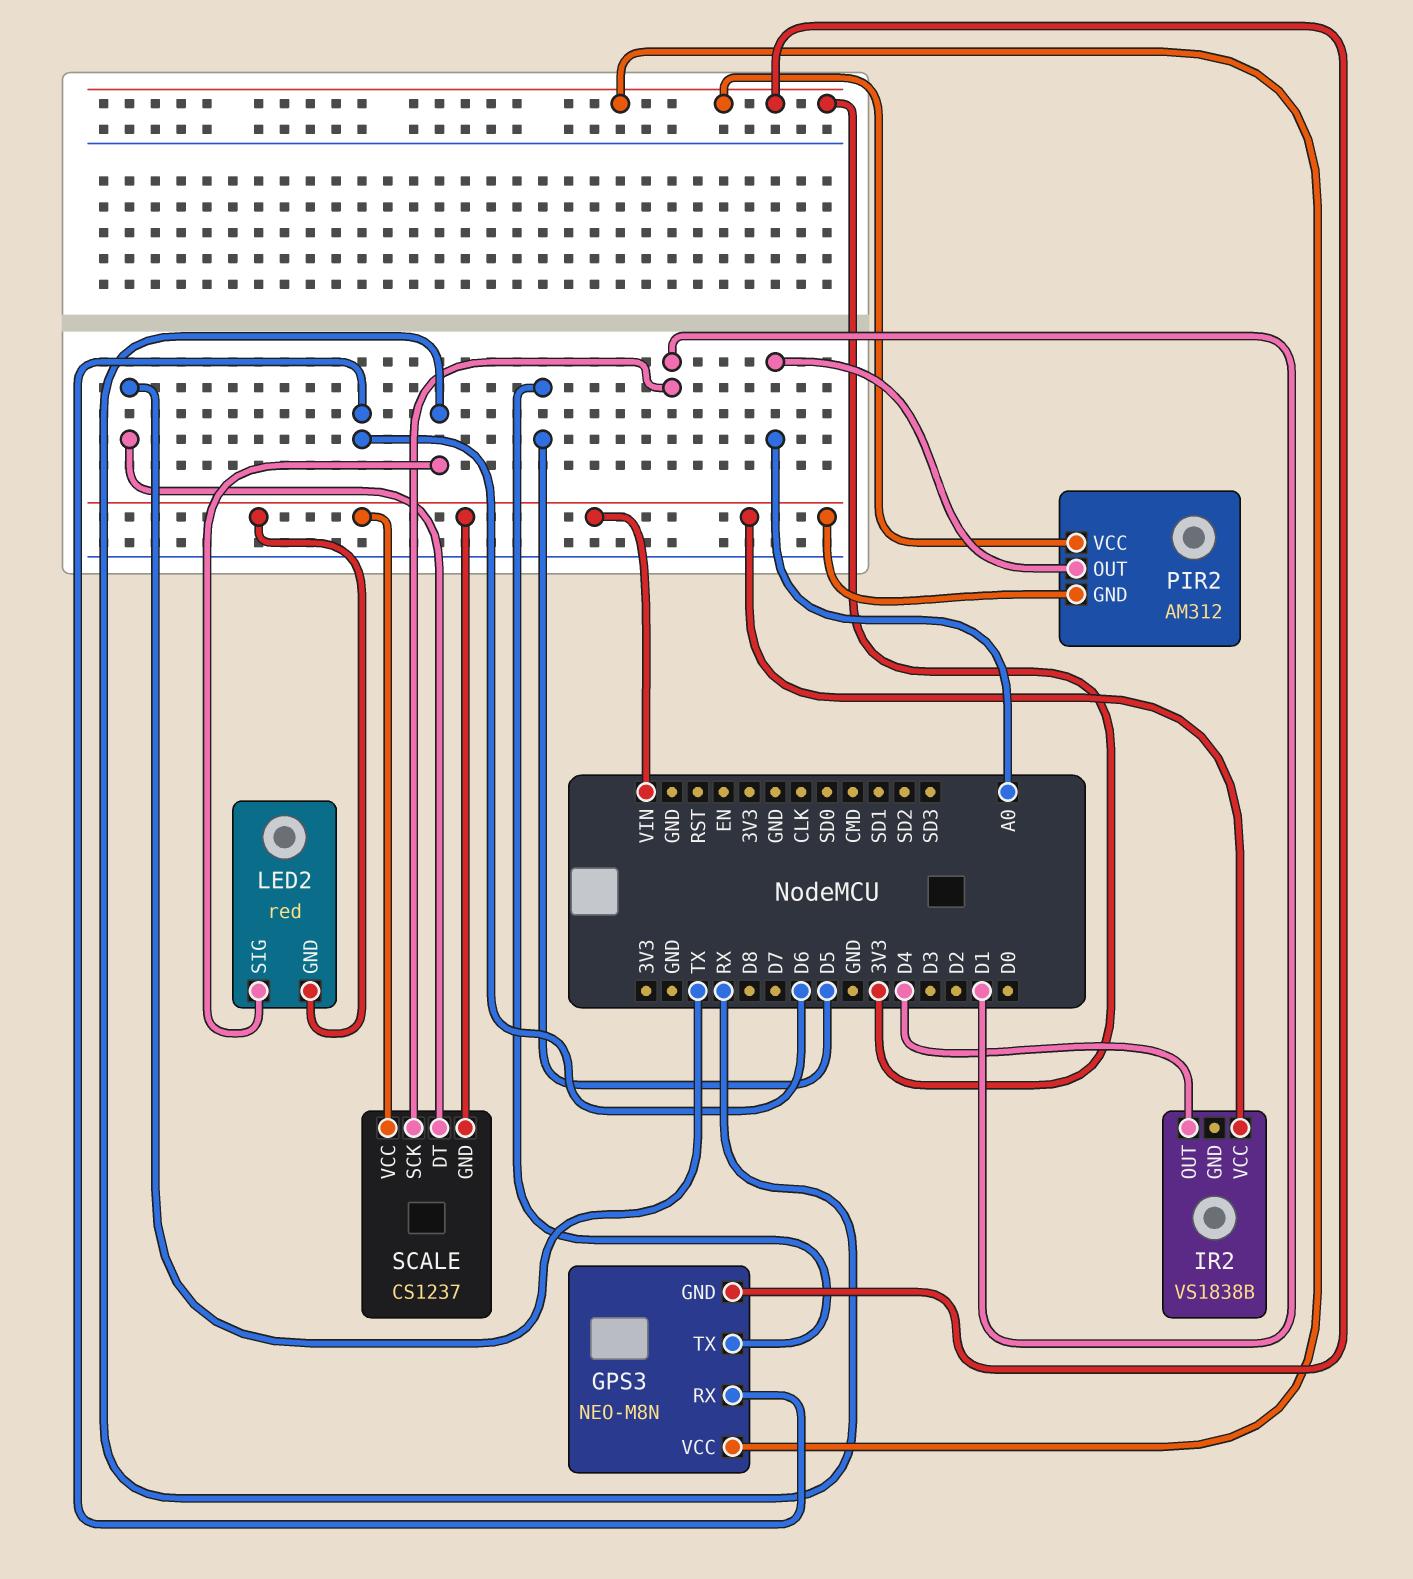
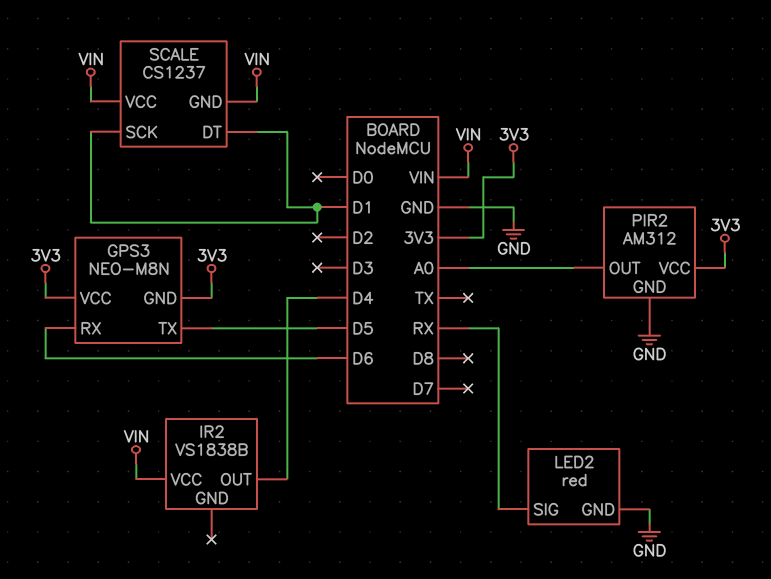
LED2 pin GND: VIN -> GND
PIR2 pin GND: VIN -> GND
SCALE pin DT: TX -> D1

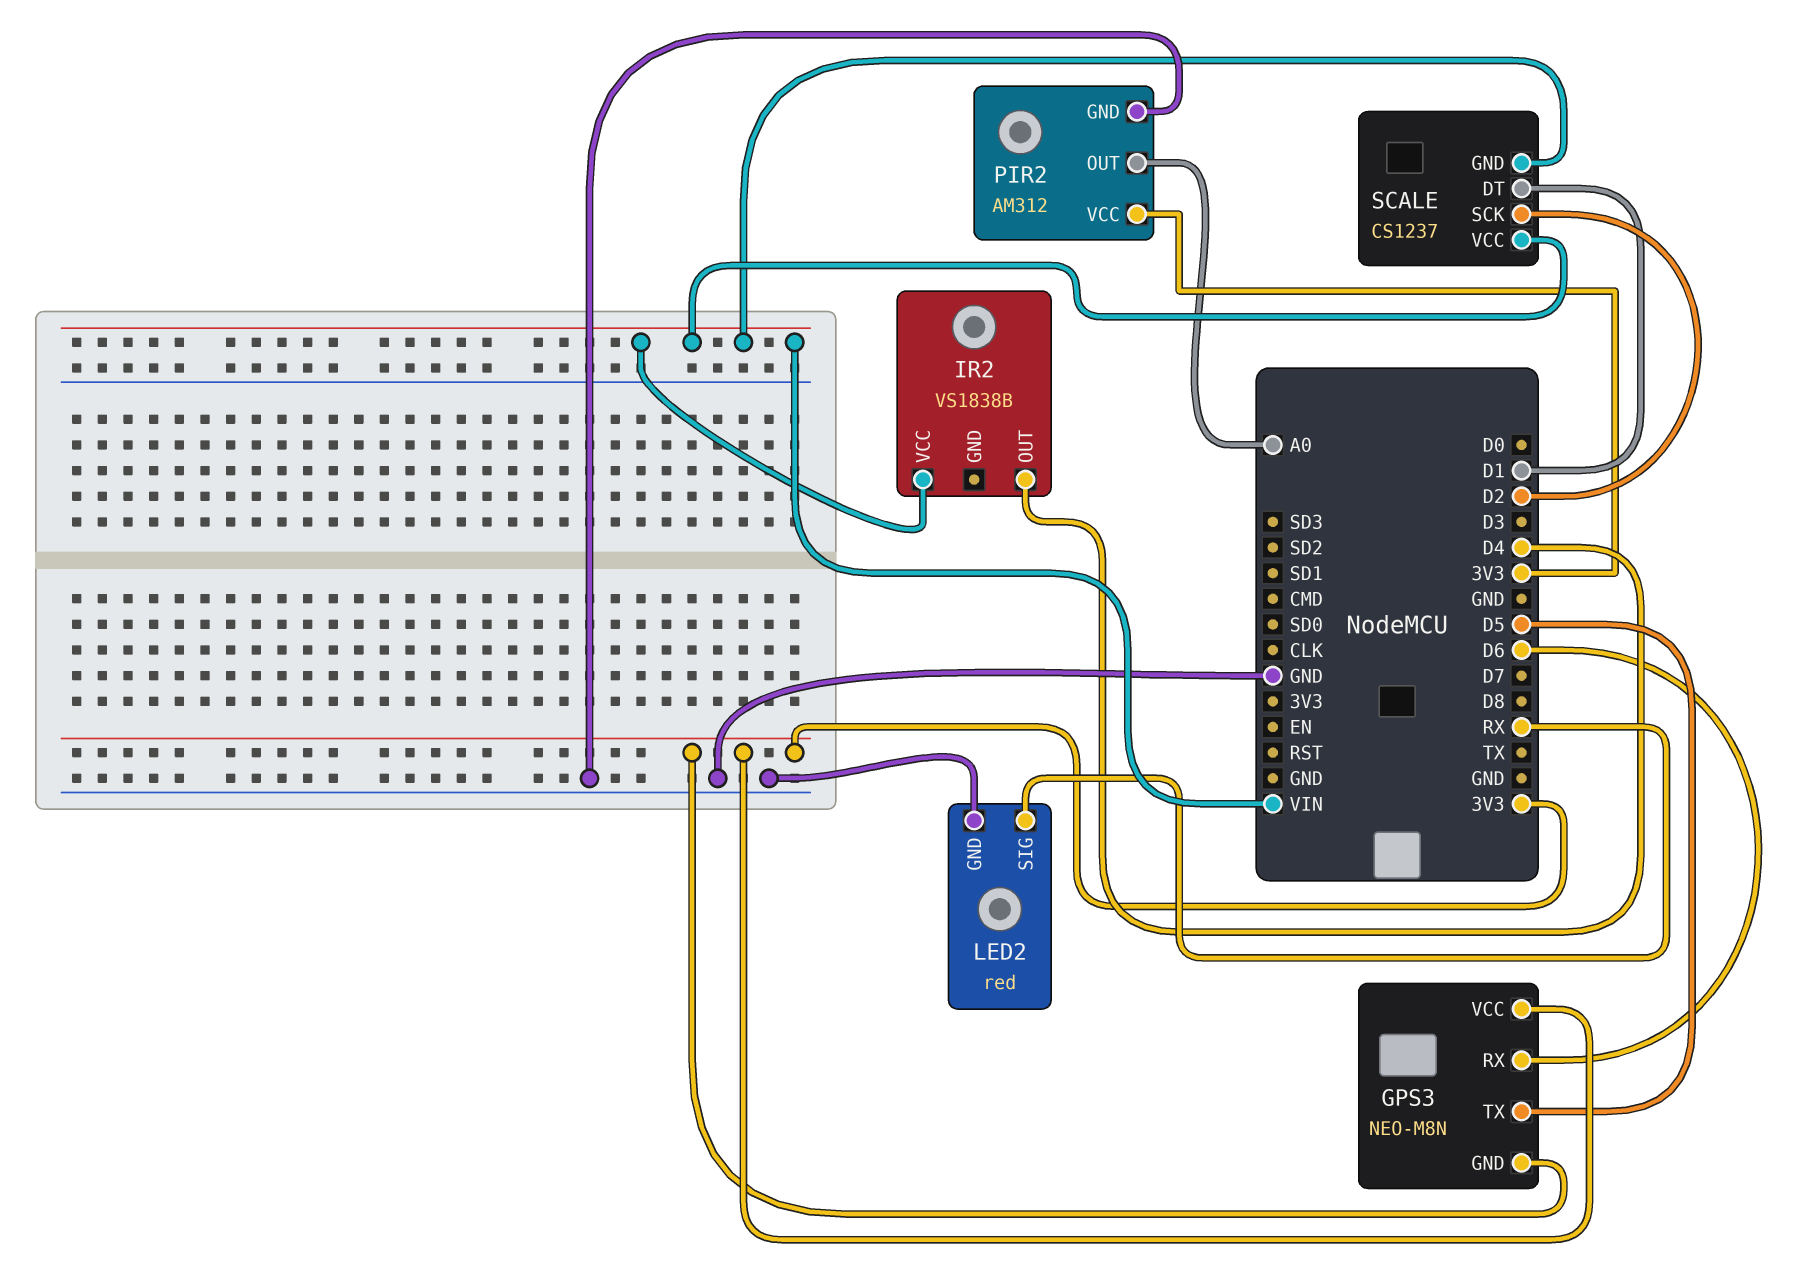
SCALE pin SCK: D1 -> D2

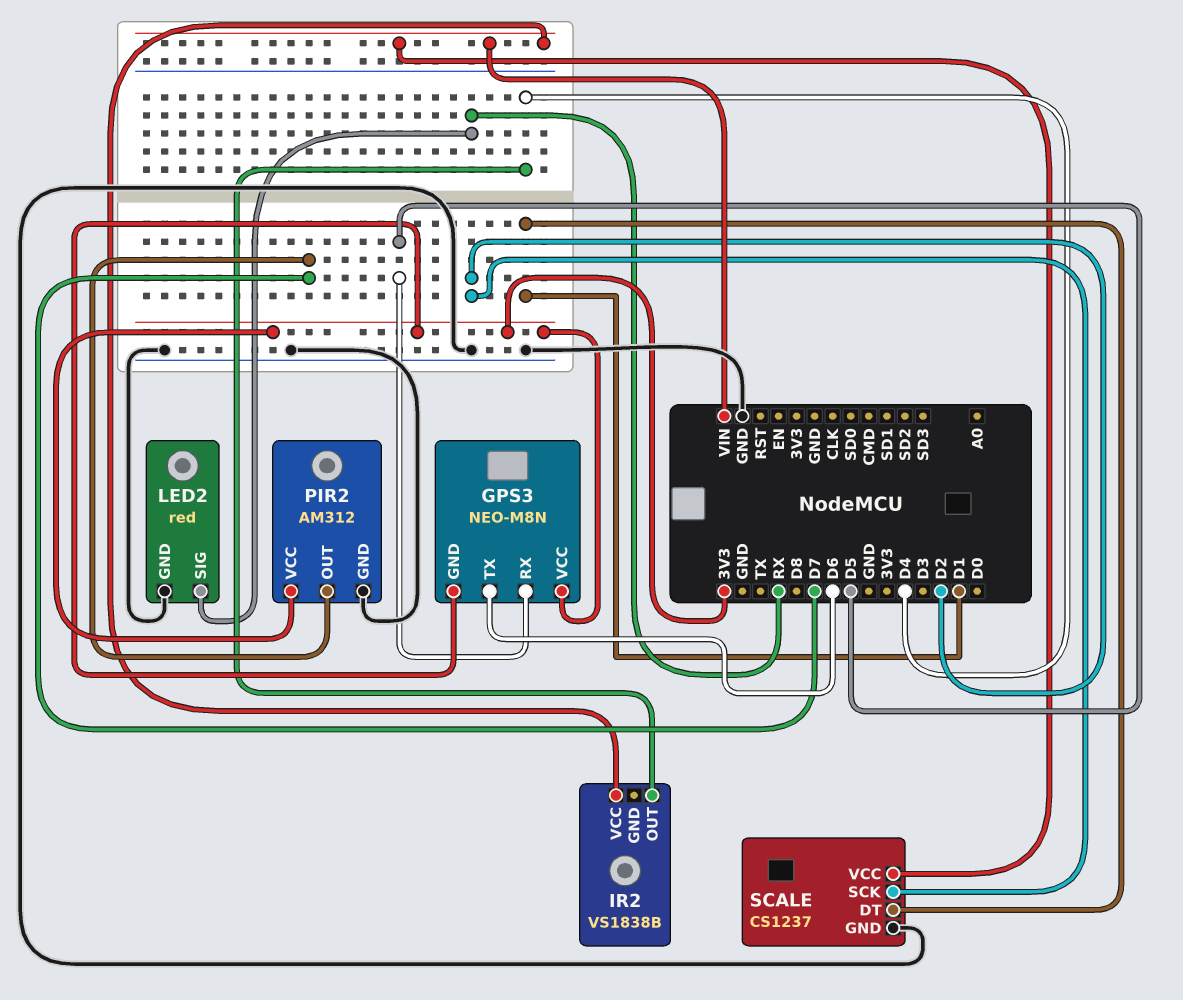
GPS3 pin RX: D6 -> D5
GPS3 pin TX: D5 -> D6
PIR2 pin OUT: A0 -> D7
SCALE pin GND: VIN -> GND

